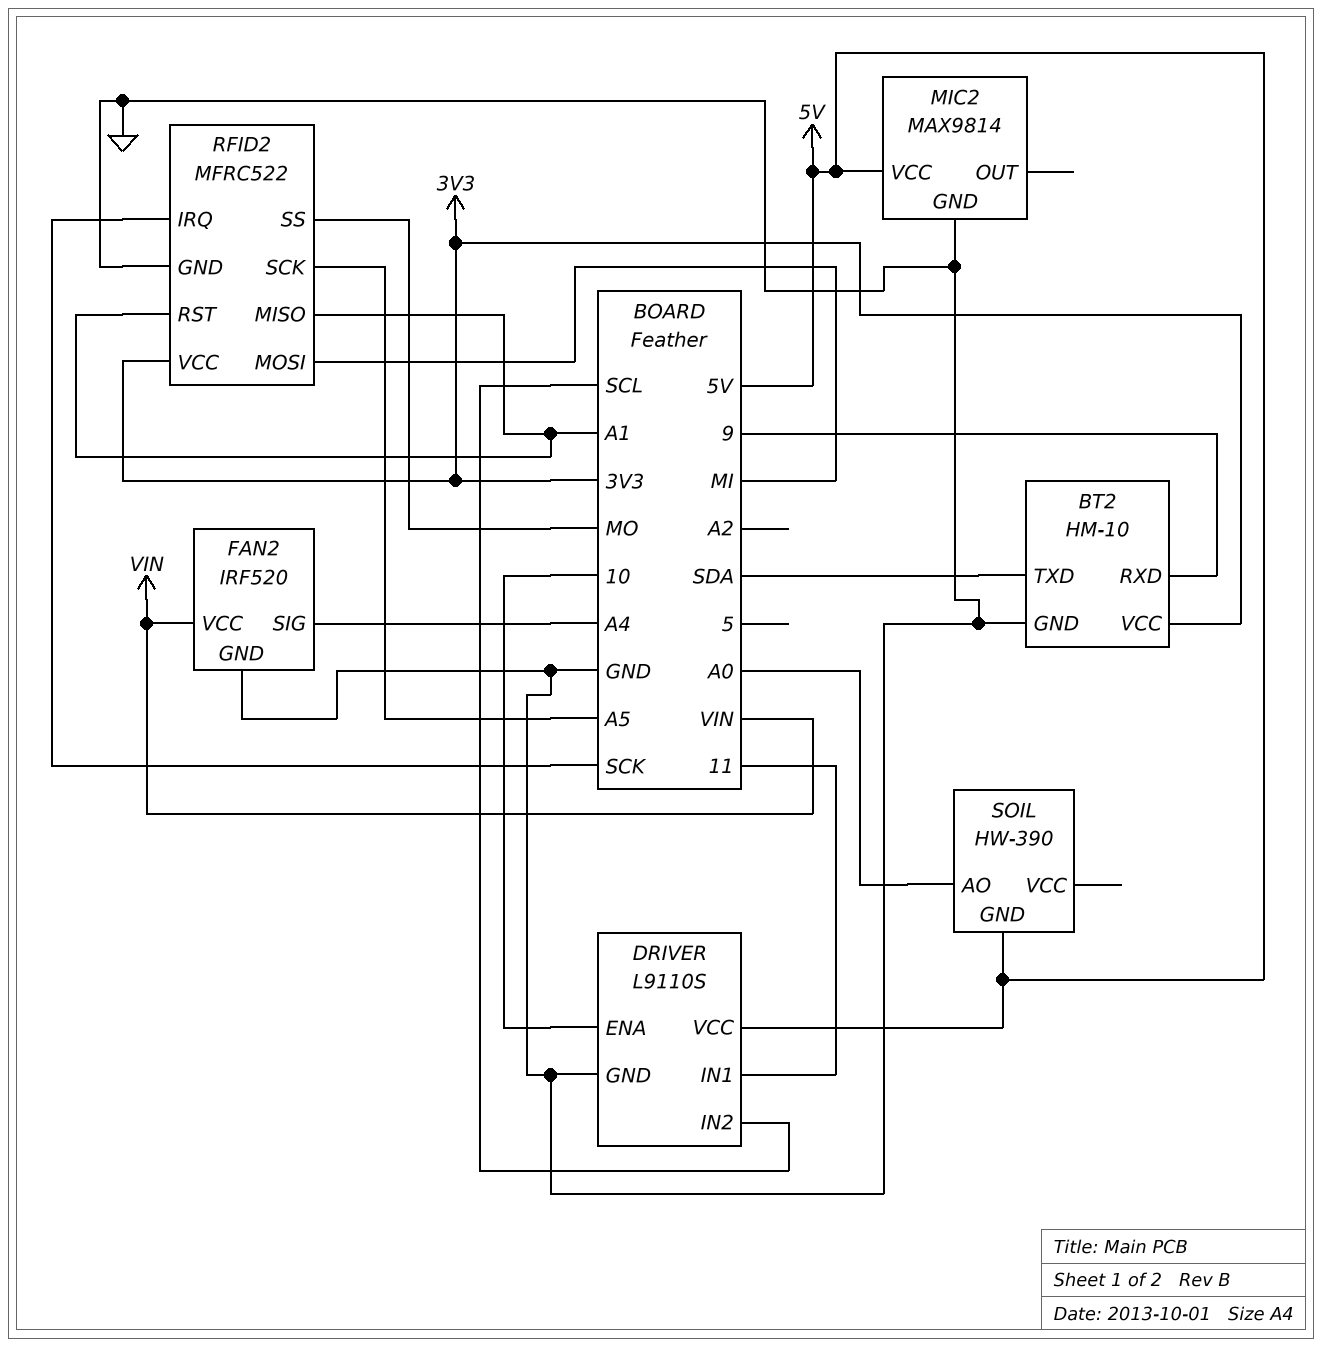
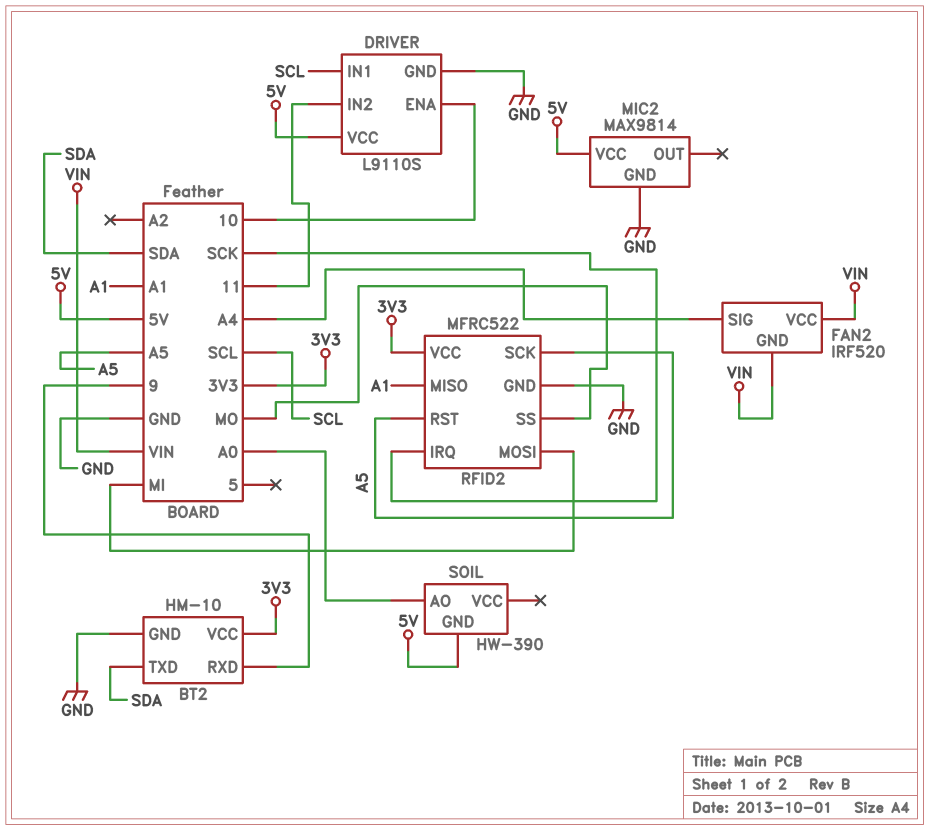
DRIVER pin IN1: 11 -> SCL
DRIVER pin IN2: SCL -> 11
FAN2 pin GND: GND -> VIN
RFID2 pin RST: A1 -> A5

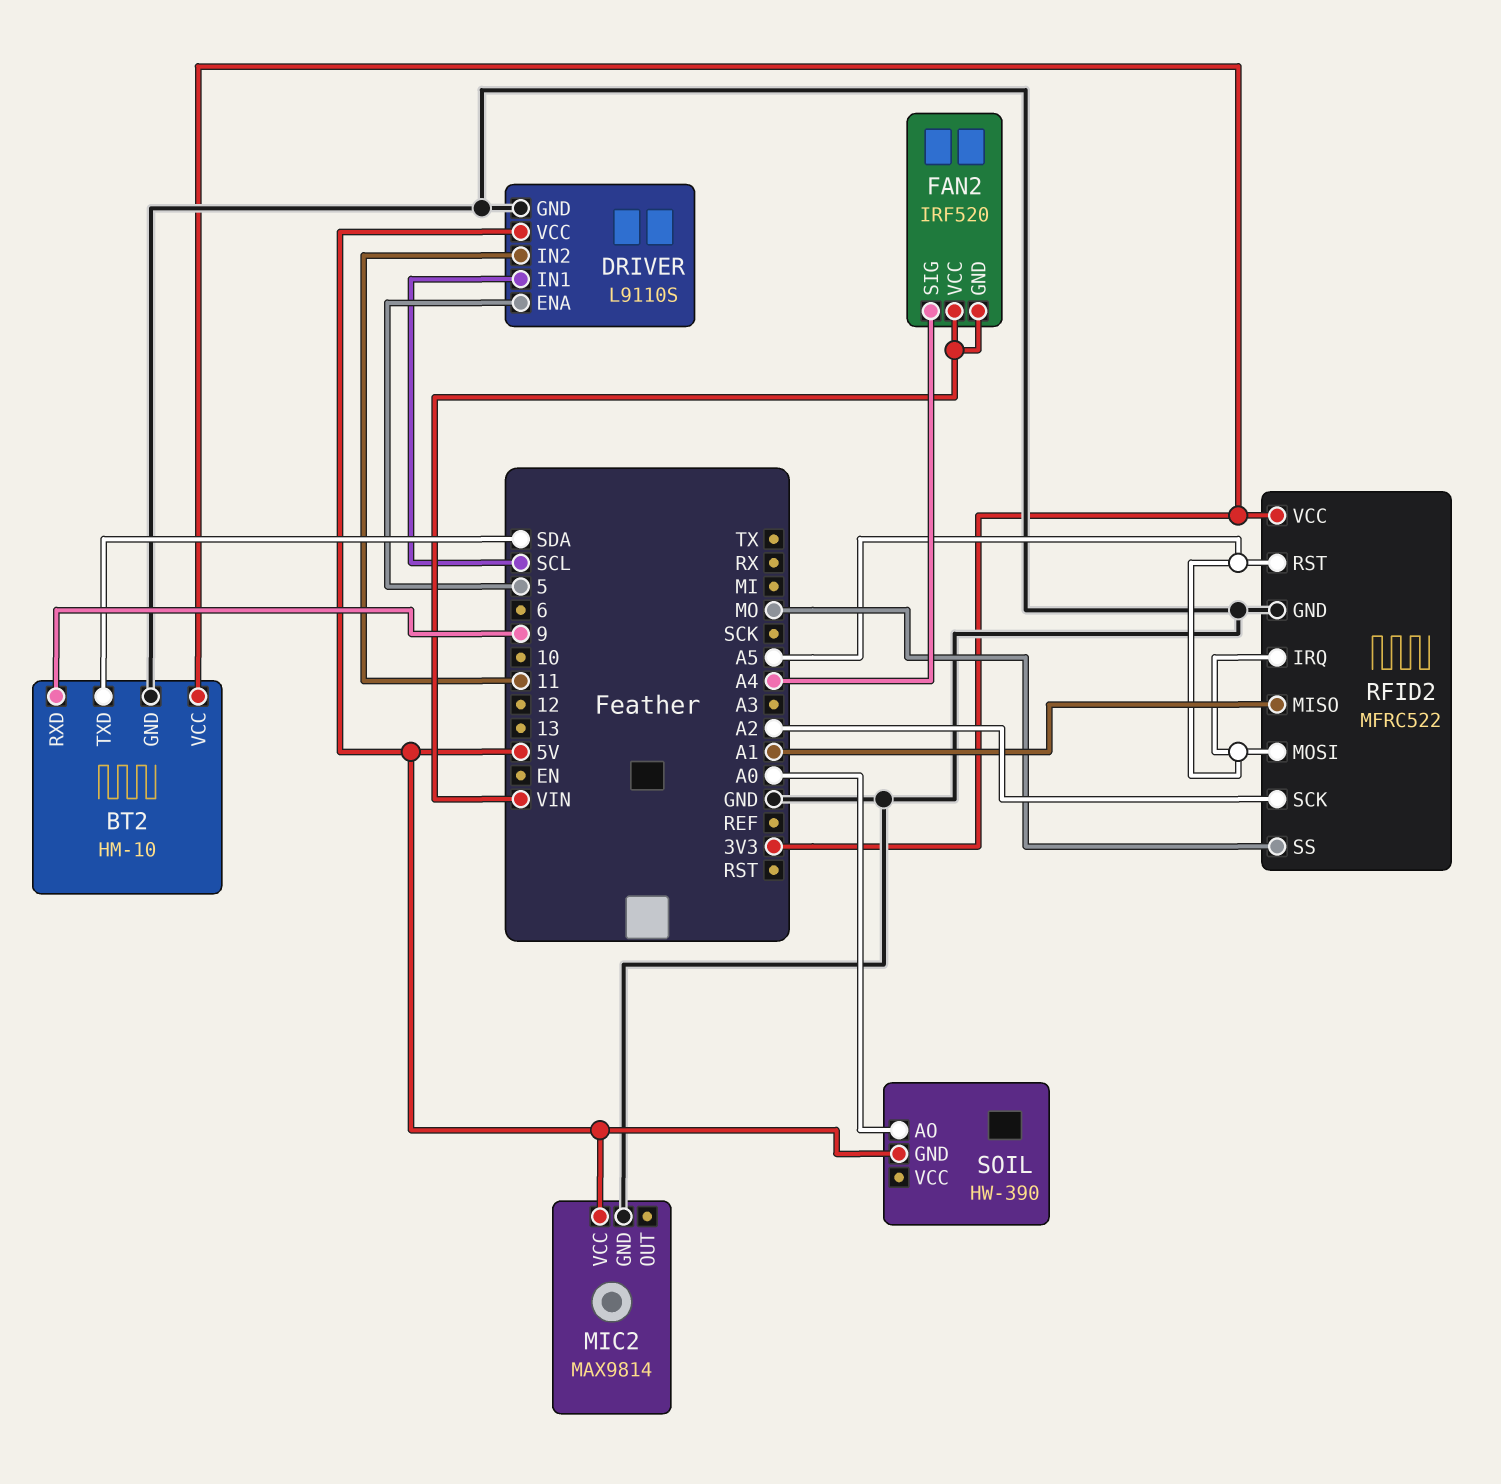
DRIVER pin ENA: 10 -> 5
RFID2 pin IRQ: SCK -> A5
RFID2 pin MOSI: MI -> A5
RFID2 pin SCK: A5 -> A2

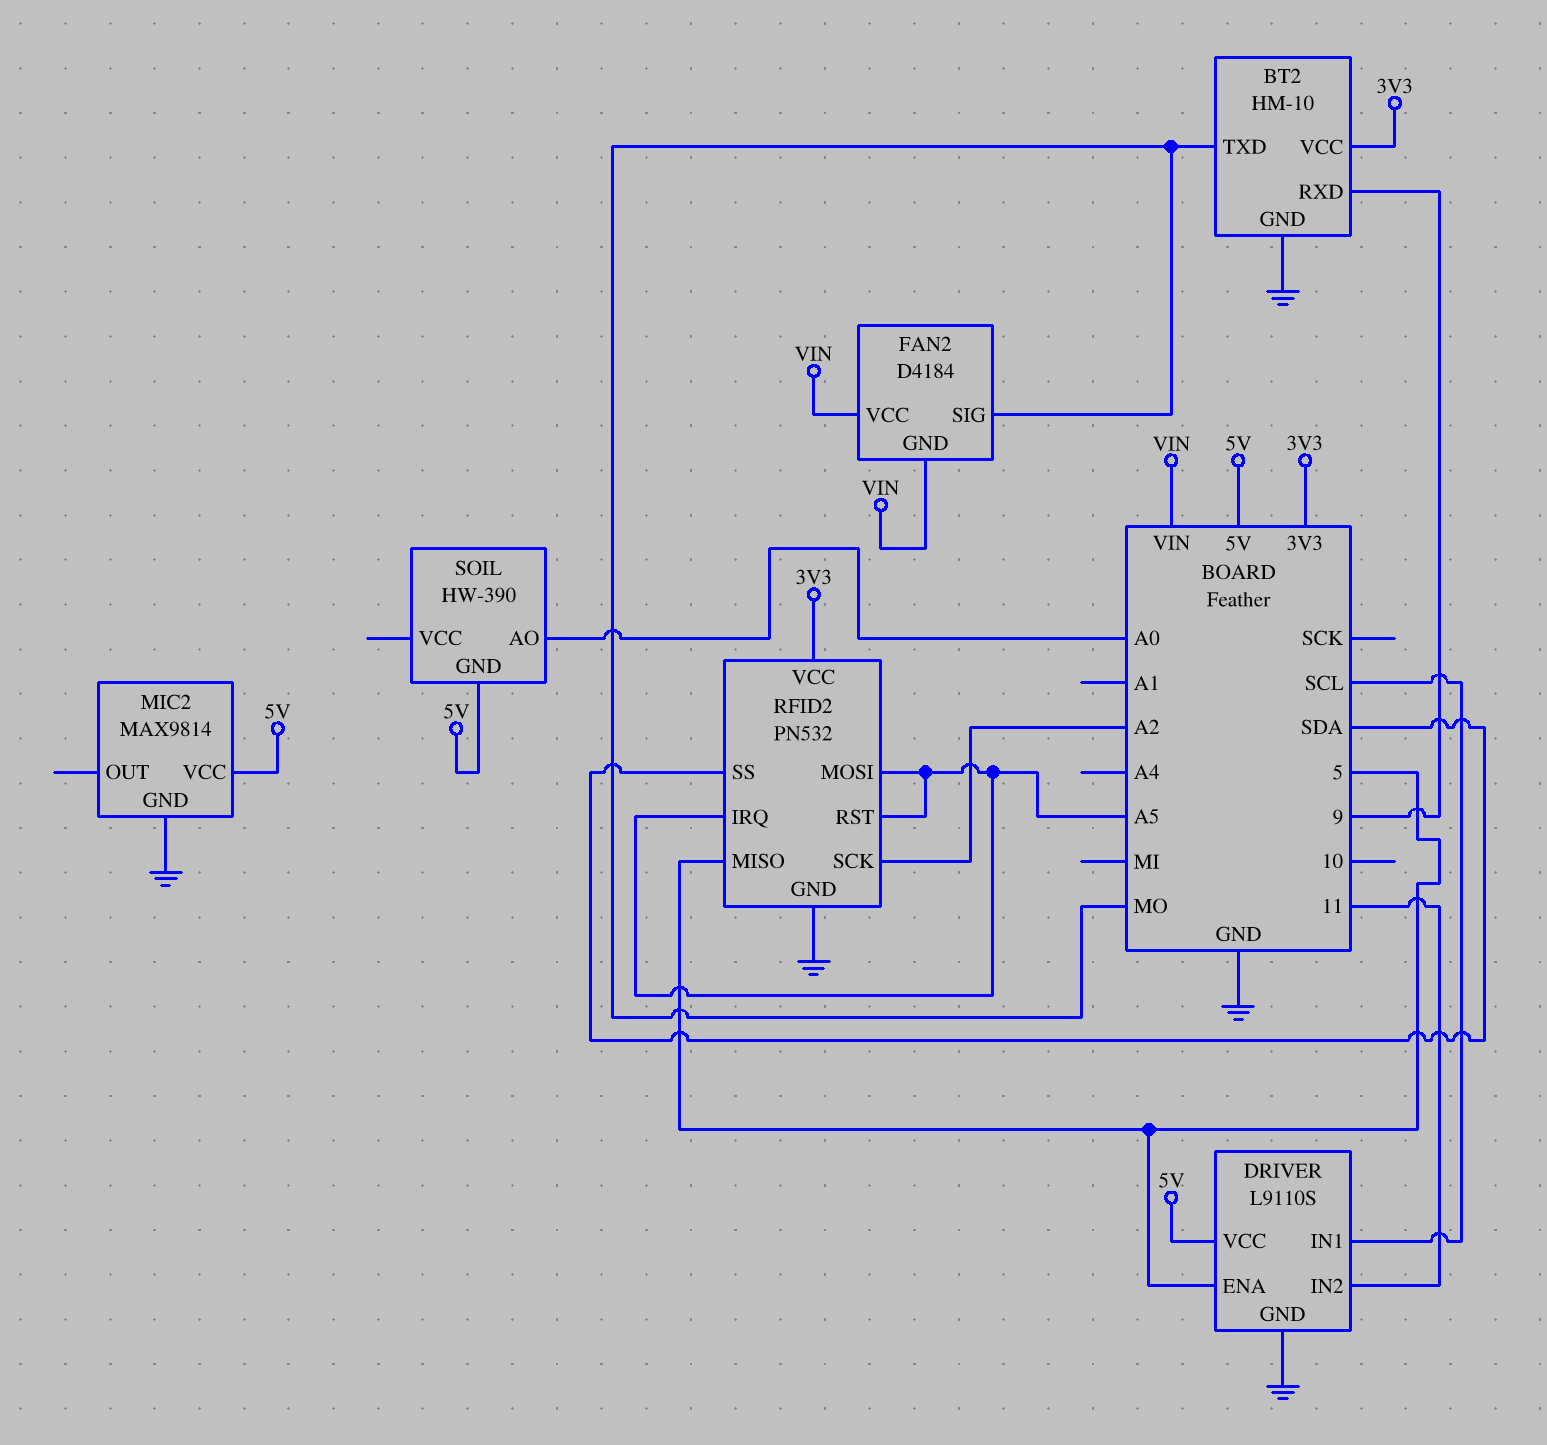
BT2 pin TXD: SDA -> MO
FAN2: IRF520 -> D4184
FAN2 pin SIG: A4 -> MO
RFID2: MFRC522 -> PN532
RFID2 pin MISO: A1 -> 5
RFID2 pin SS: MO -> SDA

